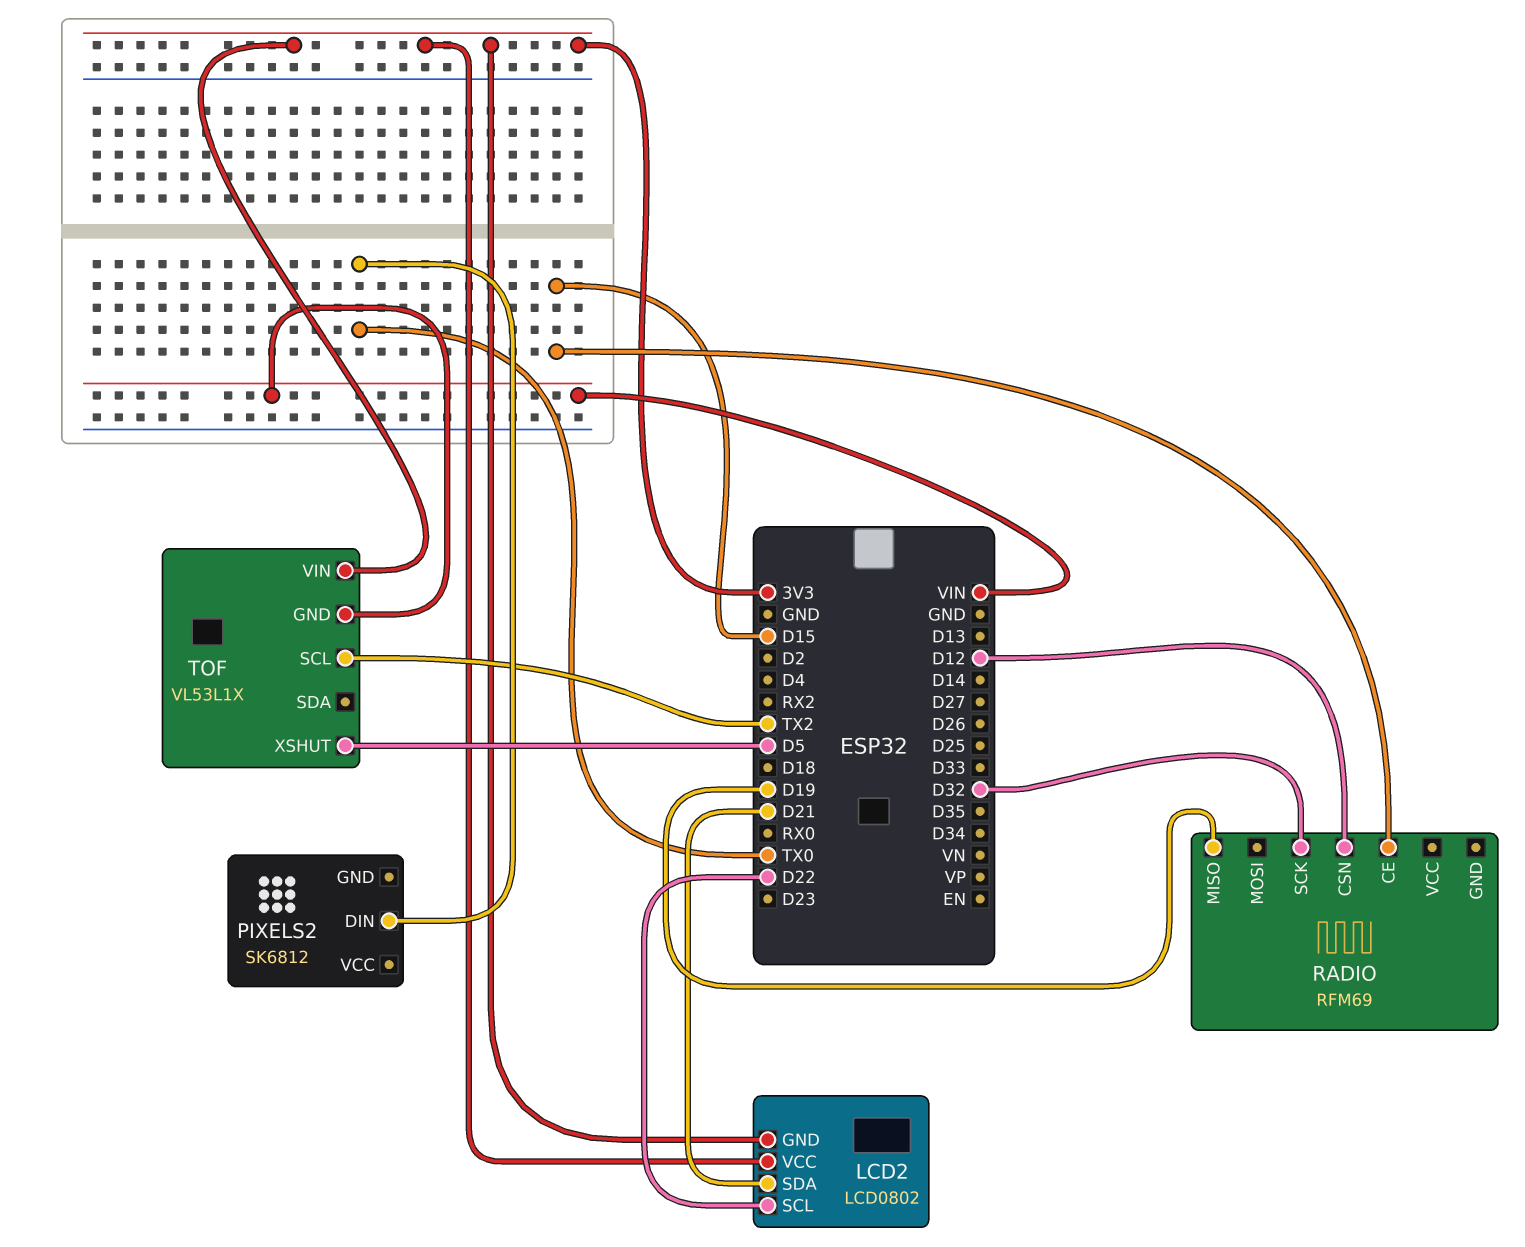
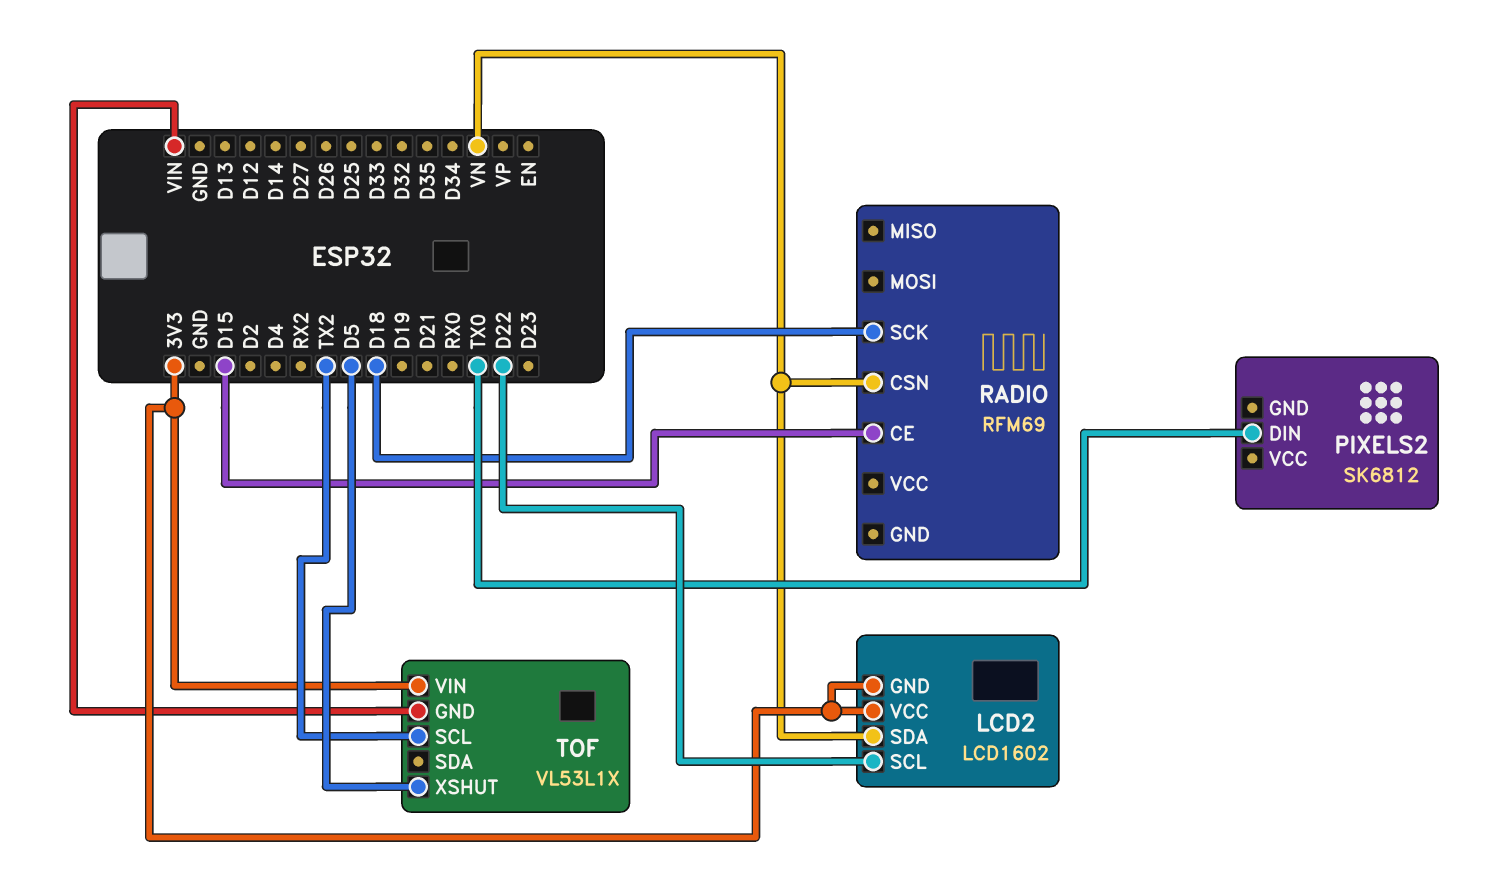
LCD2: LCD0802 -> LCD1602
LCD2 pin SDA: D21 -> VN
RADIO pin CSN: D12 -> VN
RADIO pin MISO: D19 -> none
RADIO pin SCK: D32 -> D18

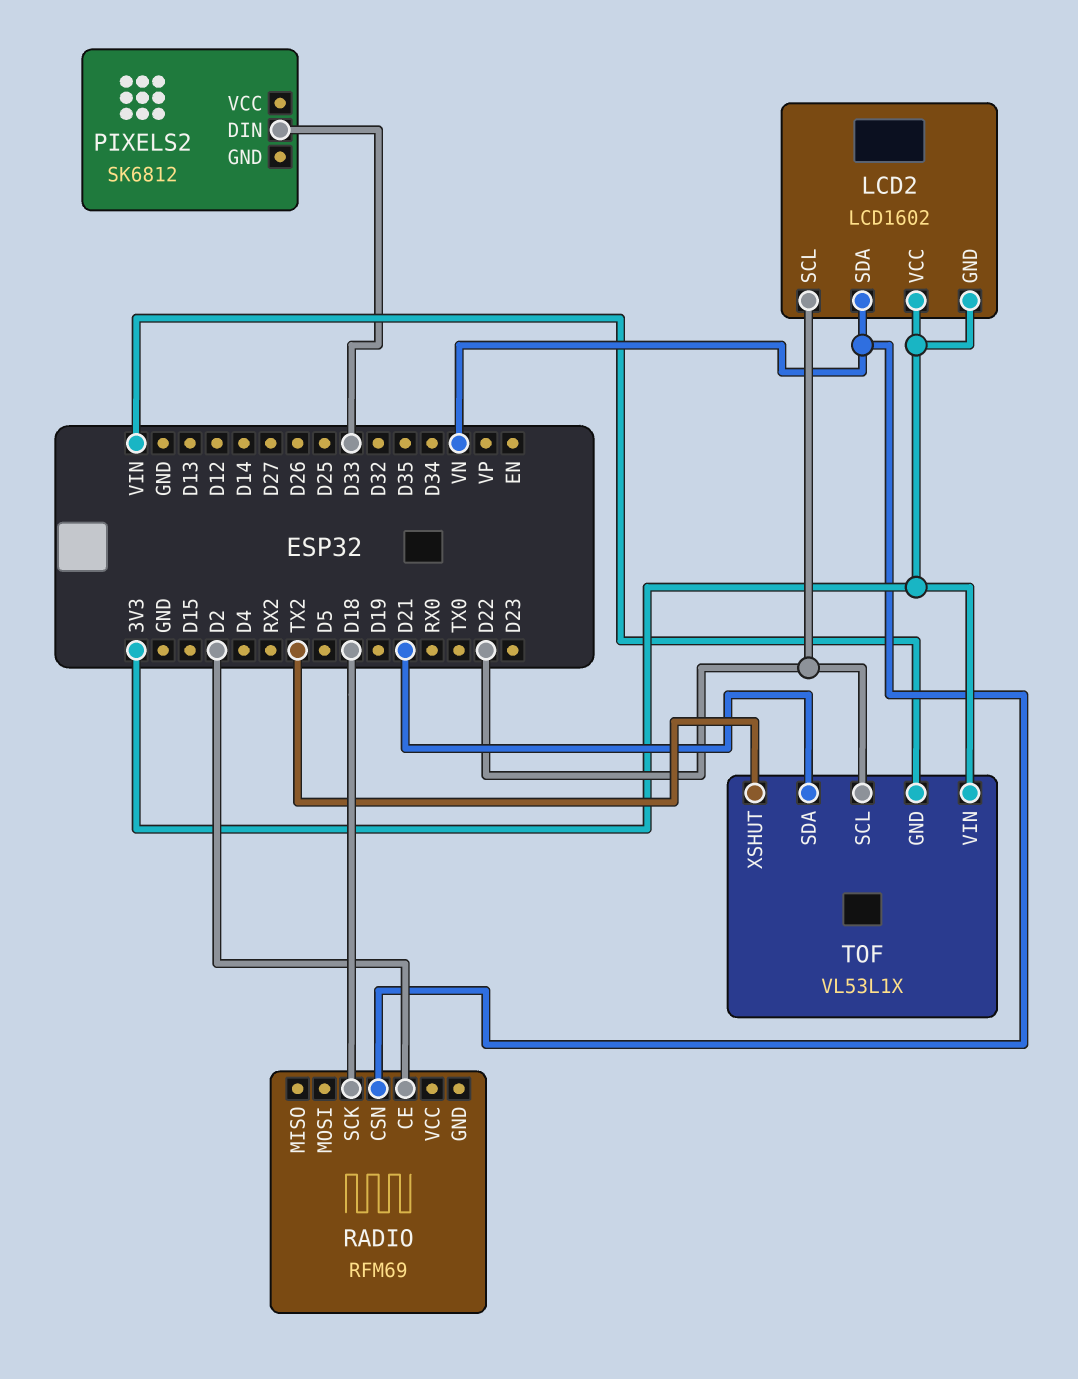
PIXELS2 pin DIN: TX0 -> D33
RADIO pin CE: D15 -> D2
TOF pin SCL: TX2 -> D22
TOF pin SDA: none -> D21
TOF pin XSHUT: D5 -> TX2

